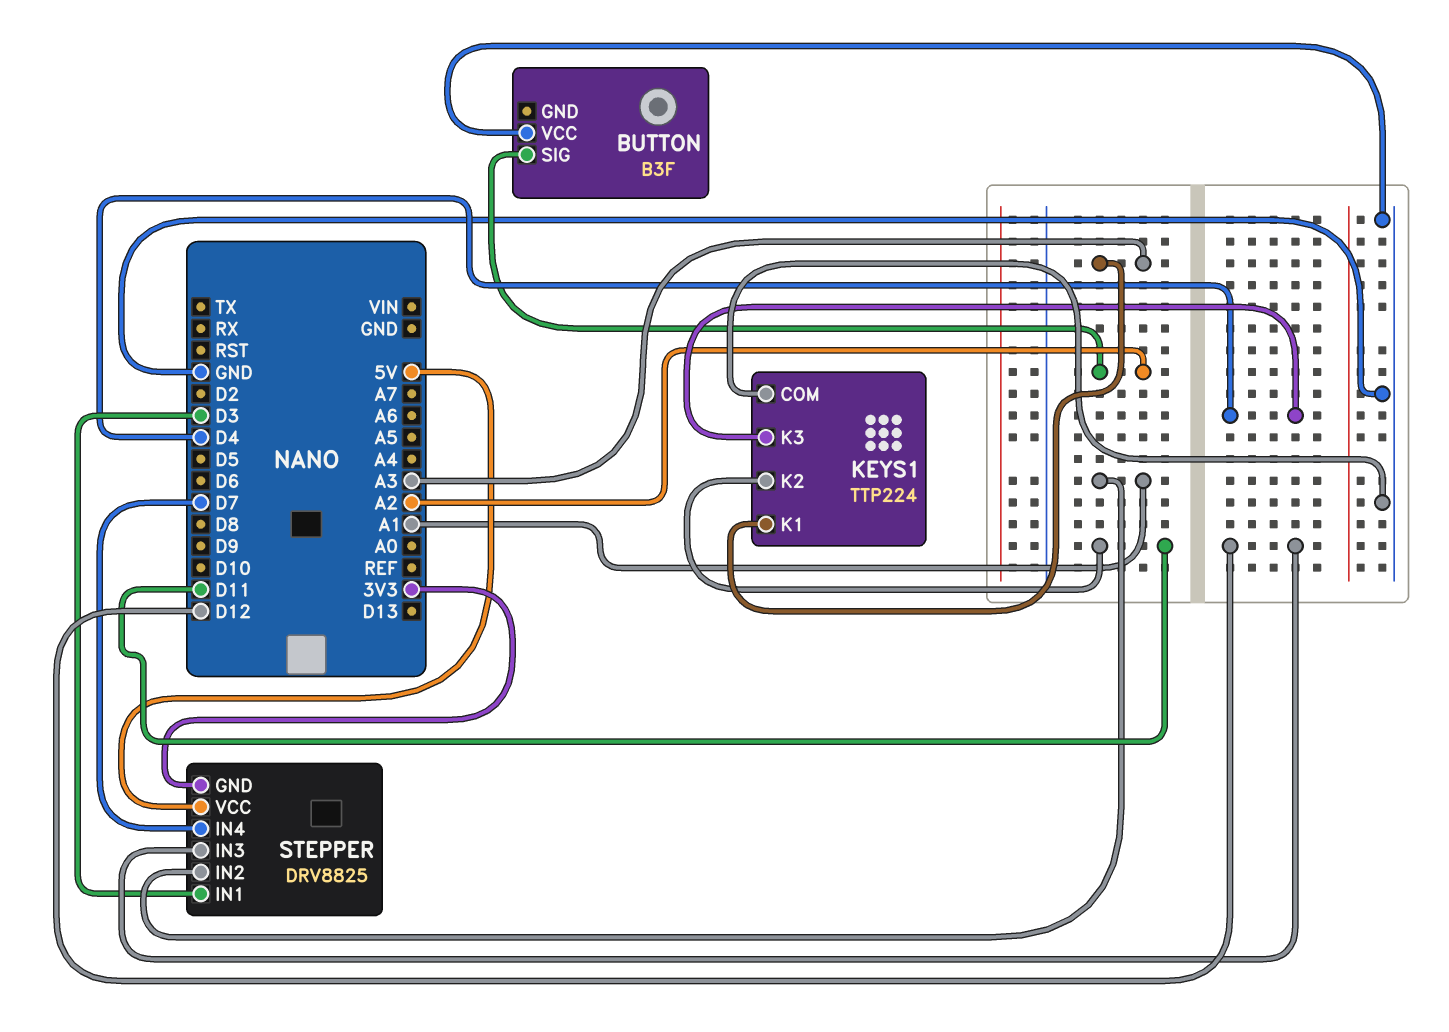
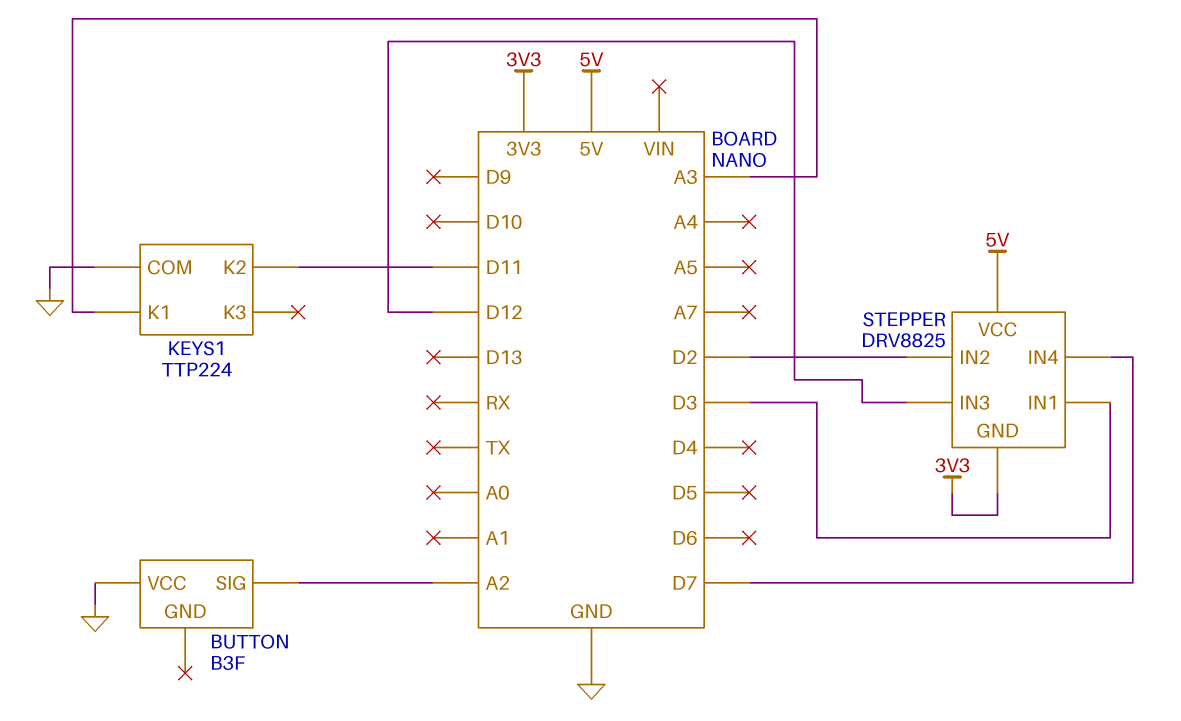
KEYS1 pin K3: D4 -> none
STEPPER pin IN2: A1 -> D2

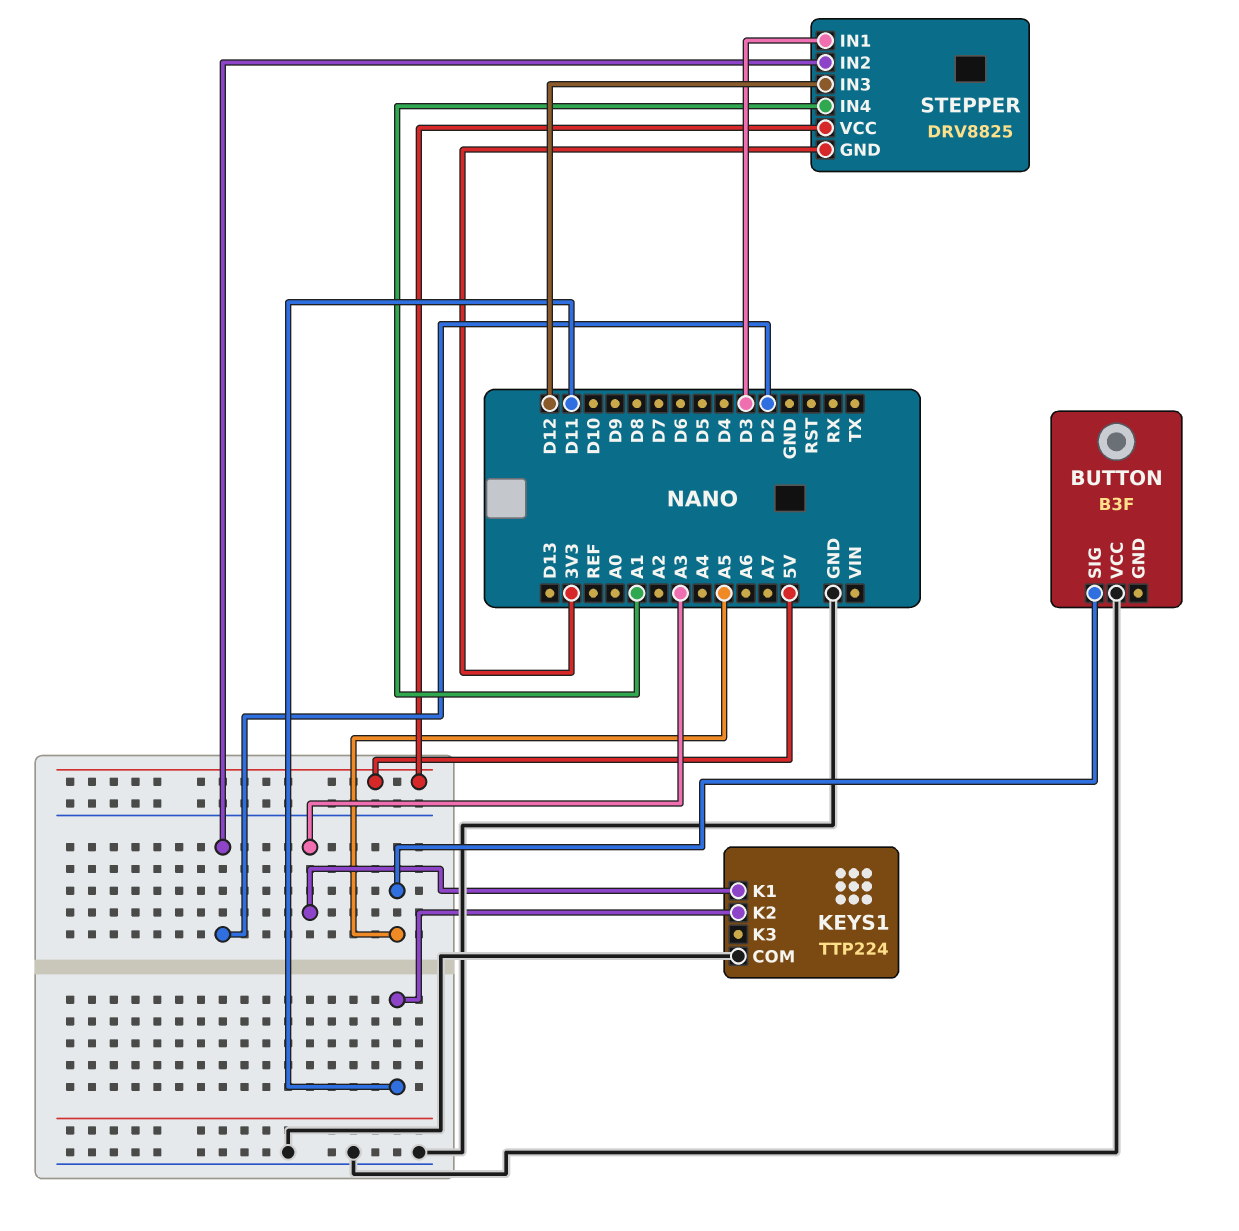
BUTTON pin SIG: A2 -> A5
STEPPER pin IN4: D7 -> A1

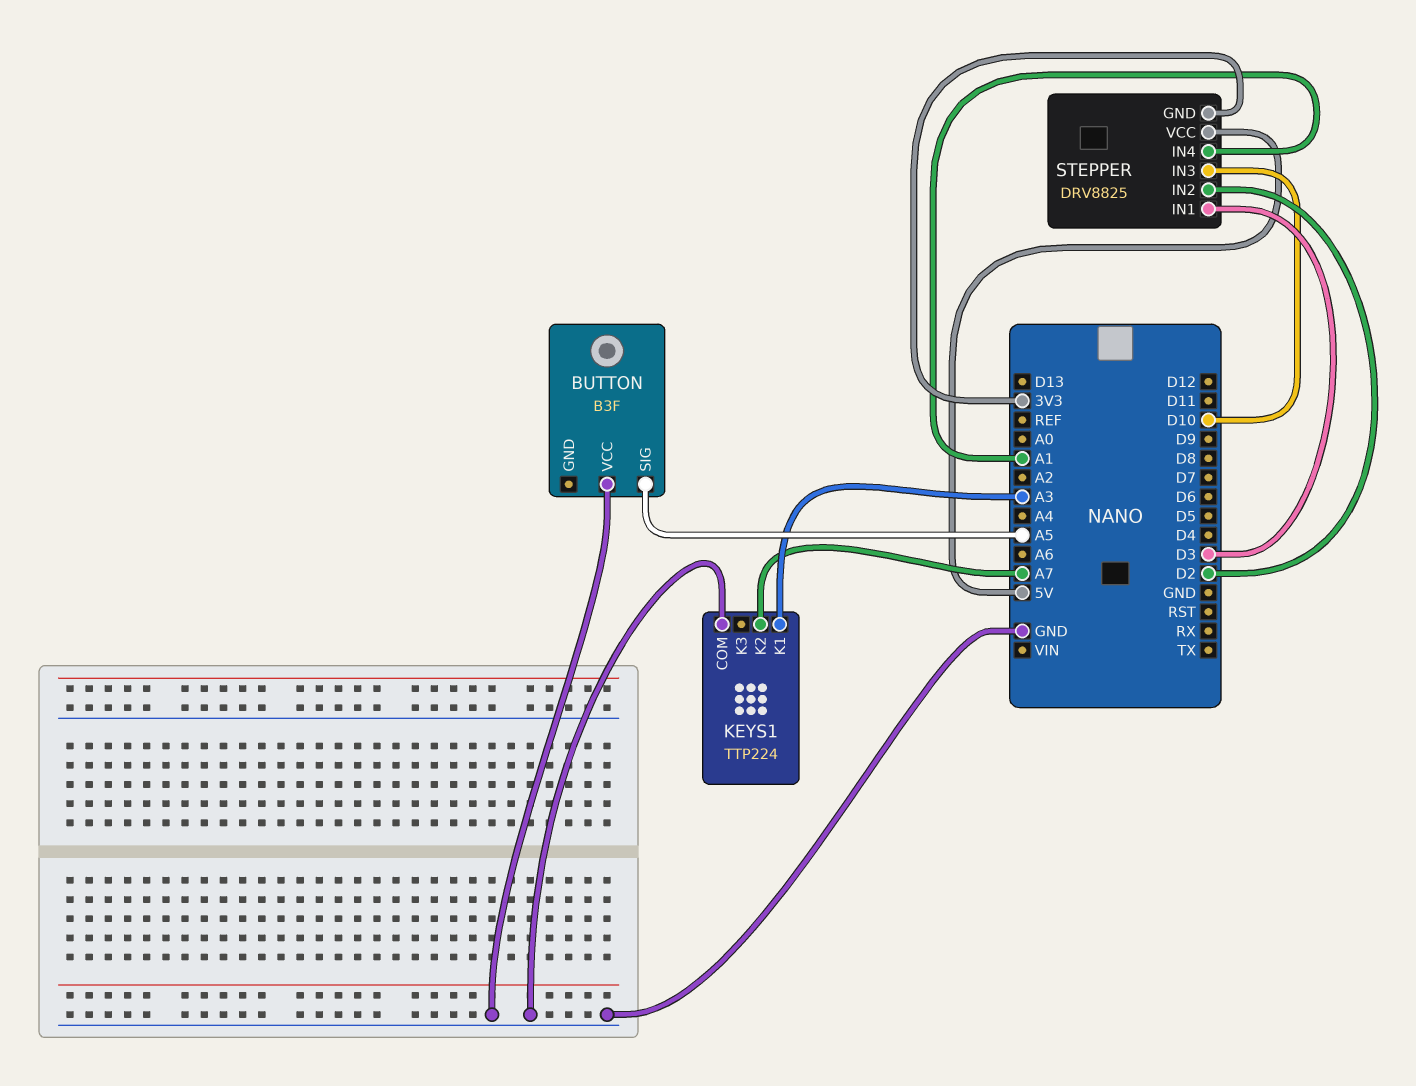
KEYS1 pin K2: D11 -> A7
STEPPER pin IN3: D12 -> D10

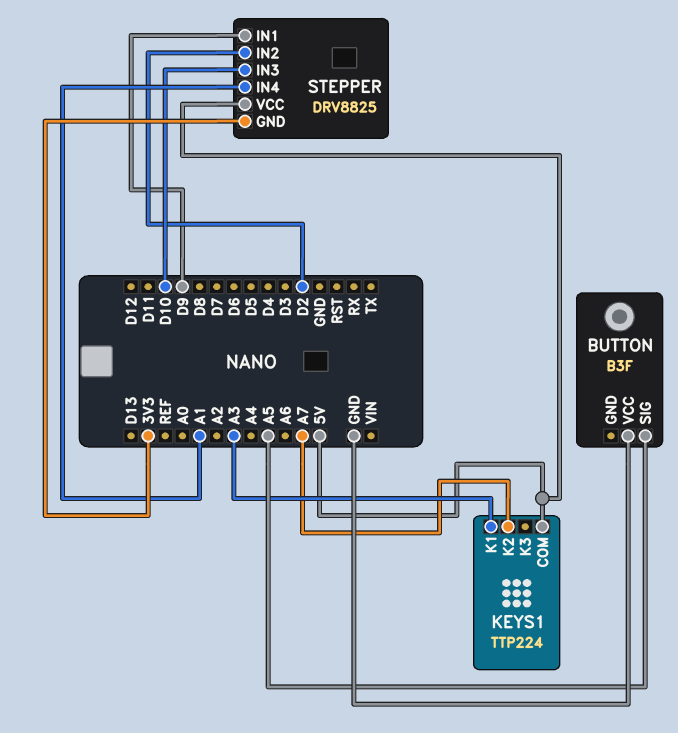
KEYS1 pin COM: GND -> 5V
STEPPER pin IN1: D3 -> D9

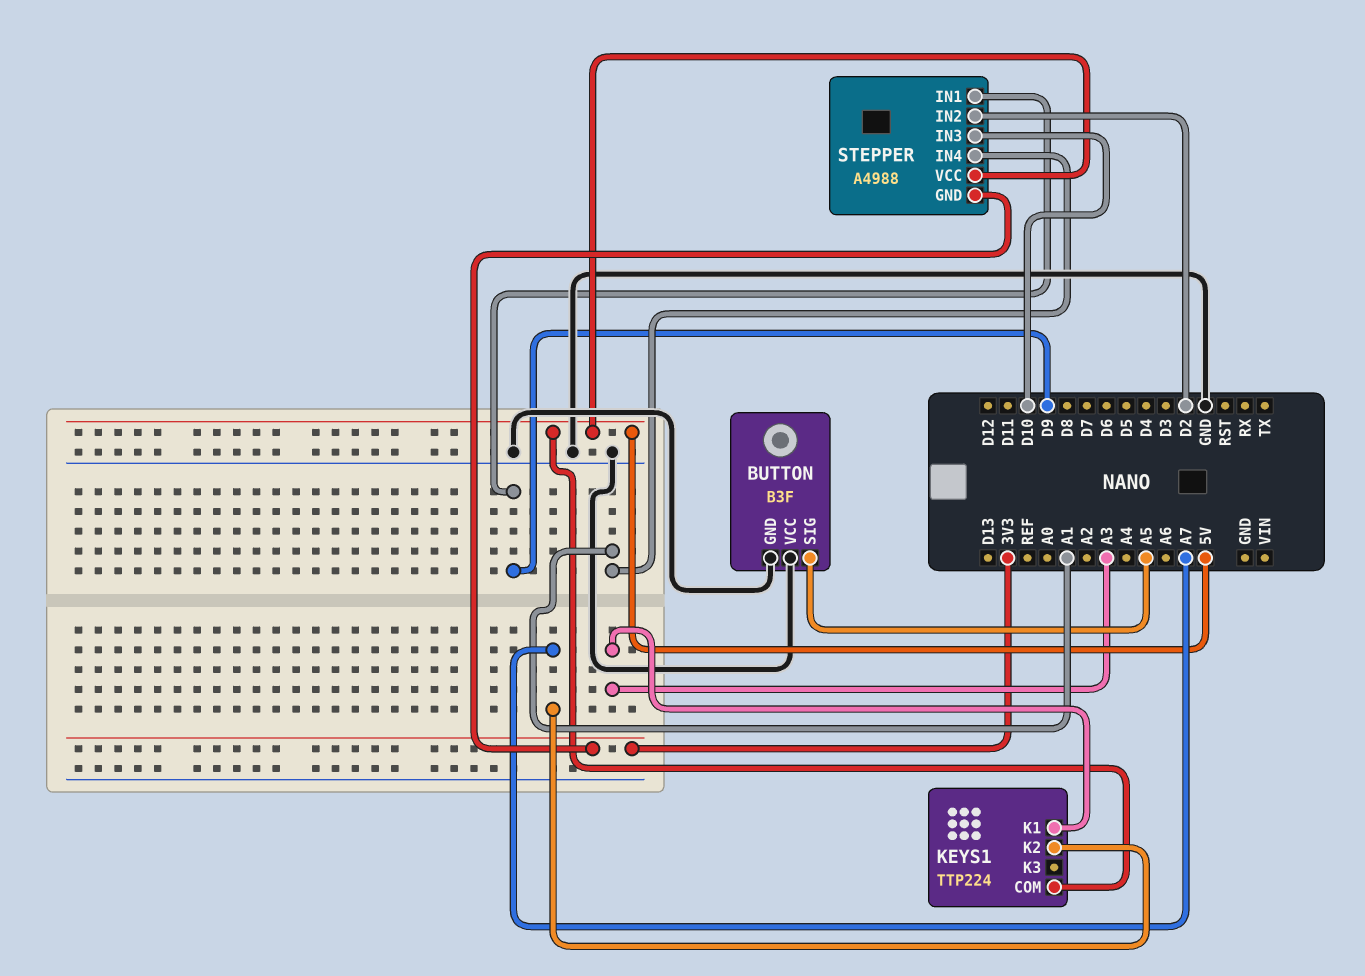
BUTTON pin GND: none -> GND
STEPPER: DRV8825 -> A4988

